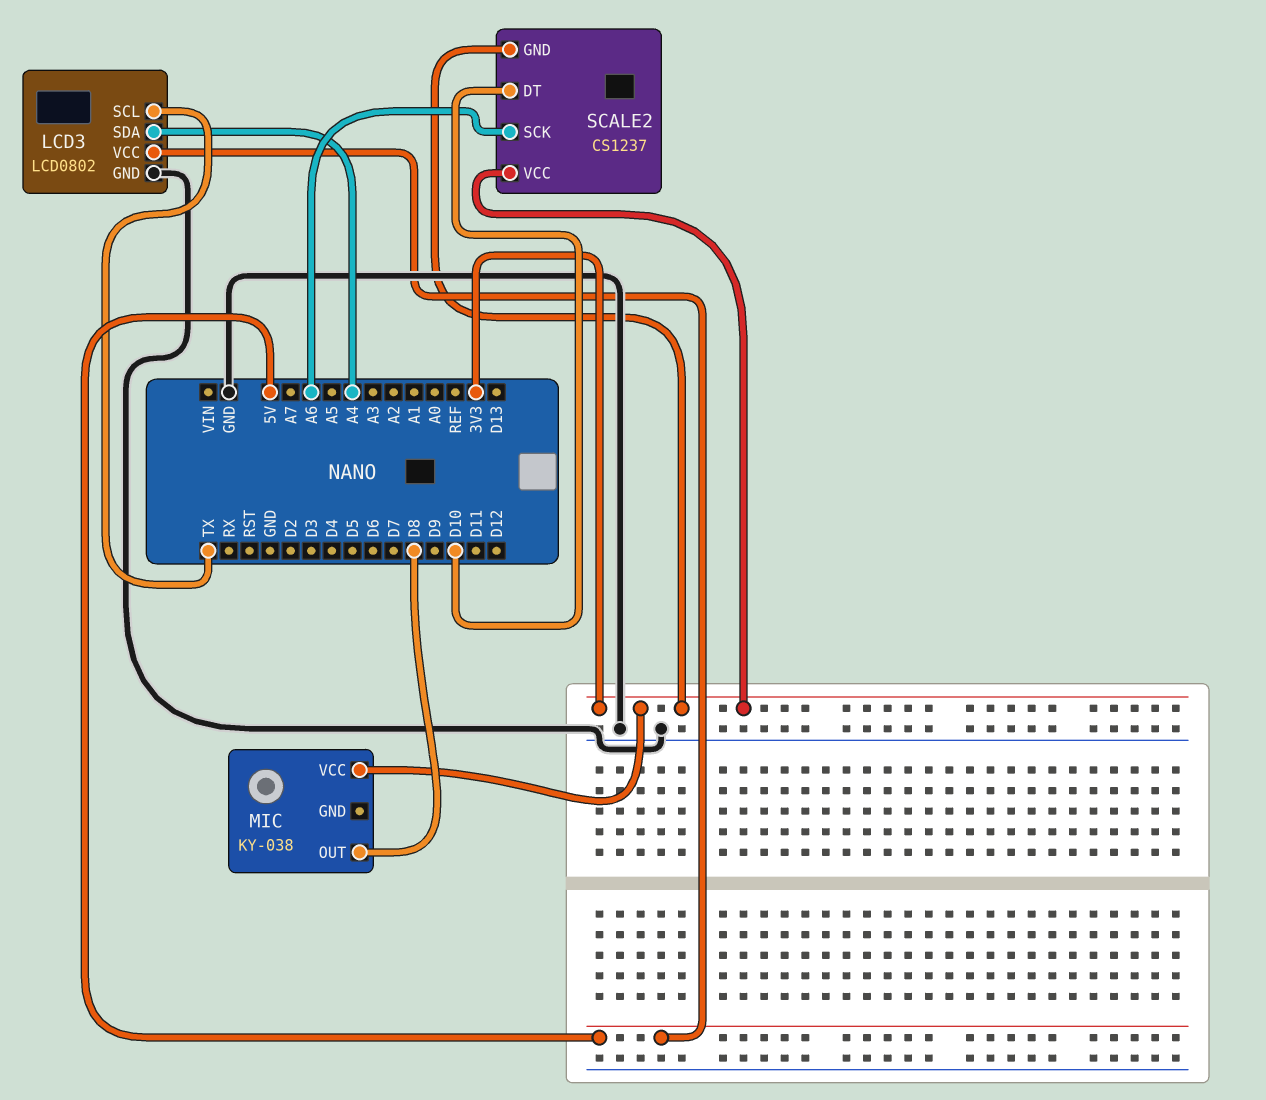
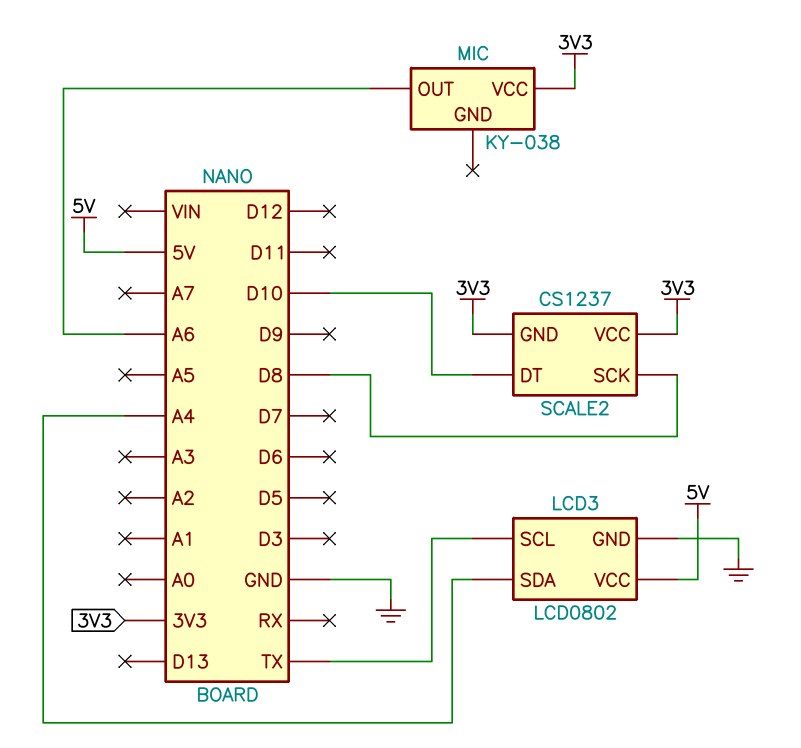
MIC pin OUT: D8 -> A6
SCALE2 pin SCK: A6 -> D8

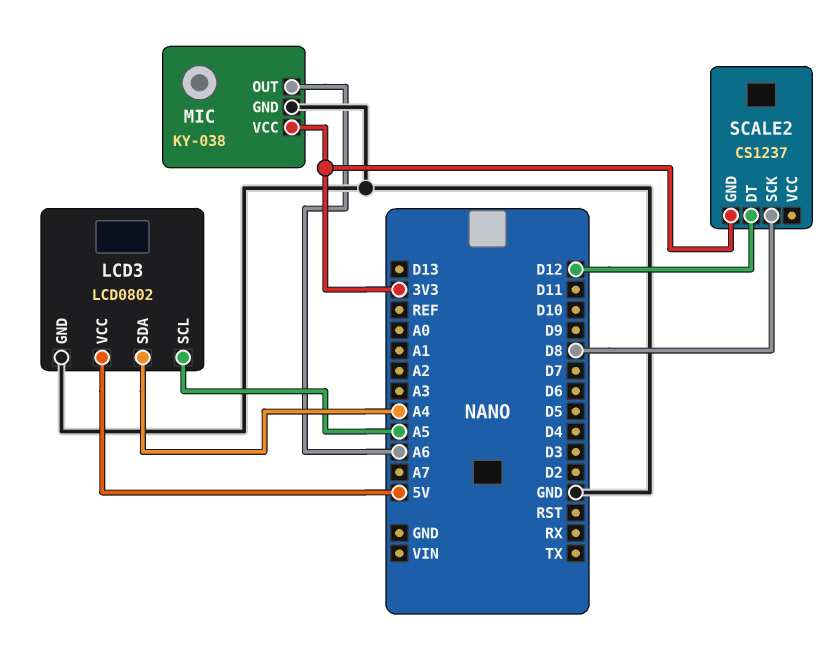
LCD3 pin SCL: TX -> A5
MIC pin GND: none -> GND
SCALE2 pin DT: D10 -> D12
SCALE2 pin VCC: 3V3 -> none

